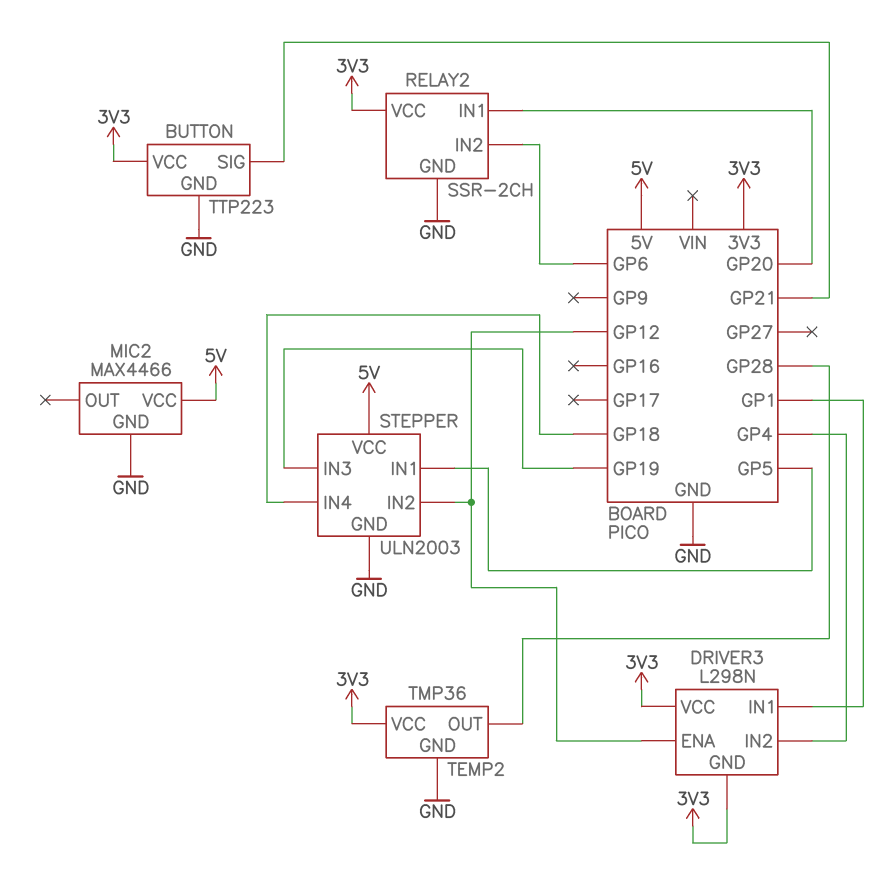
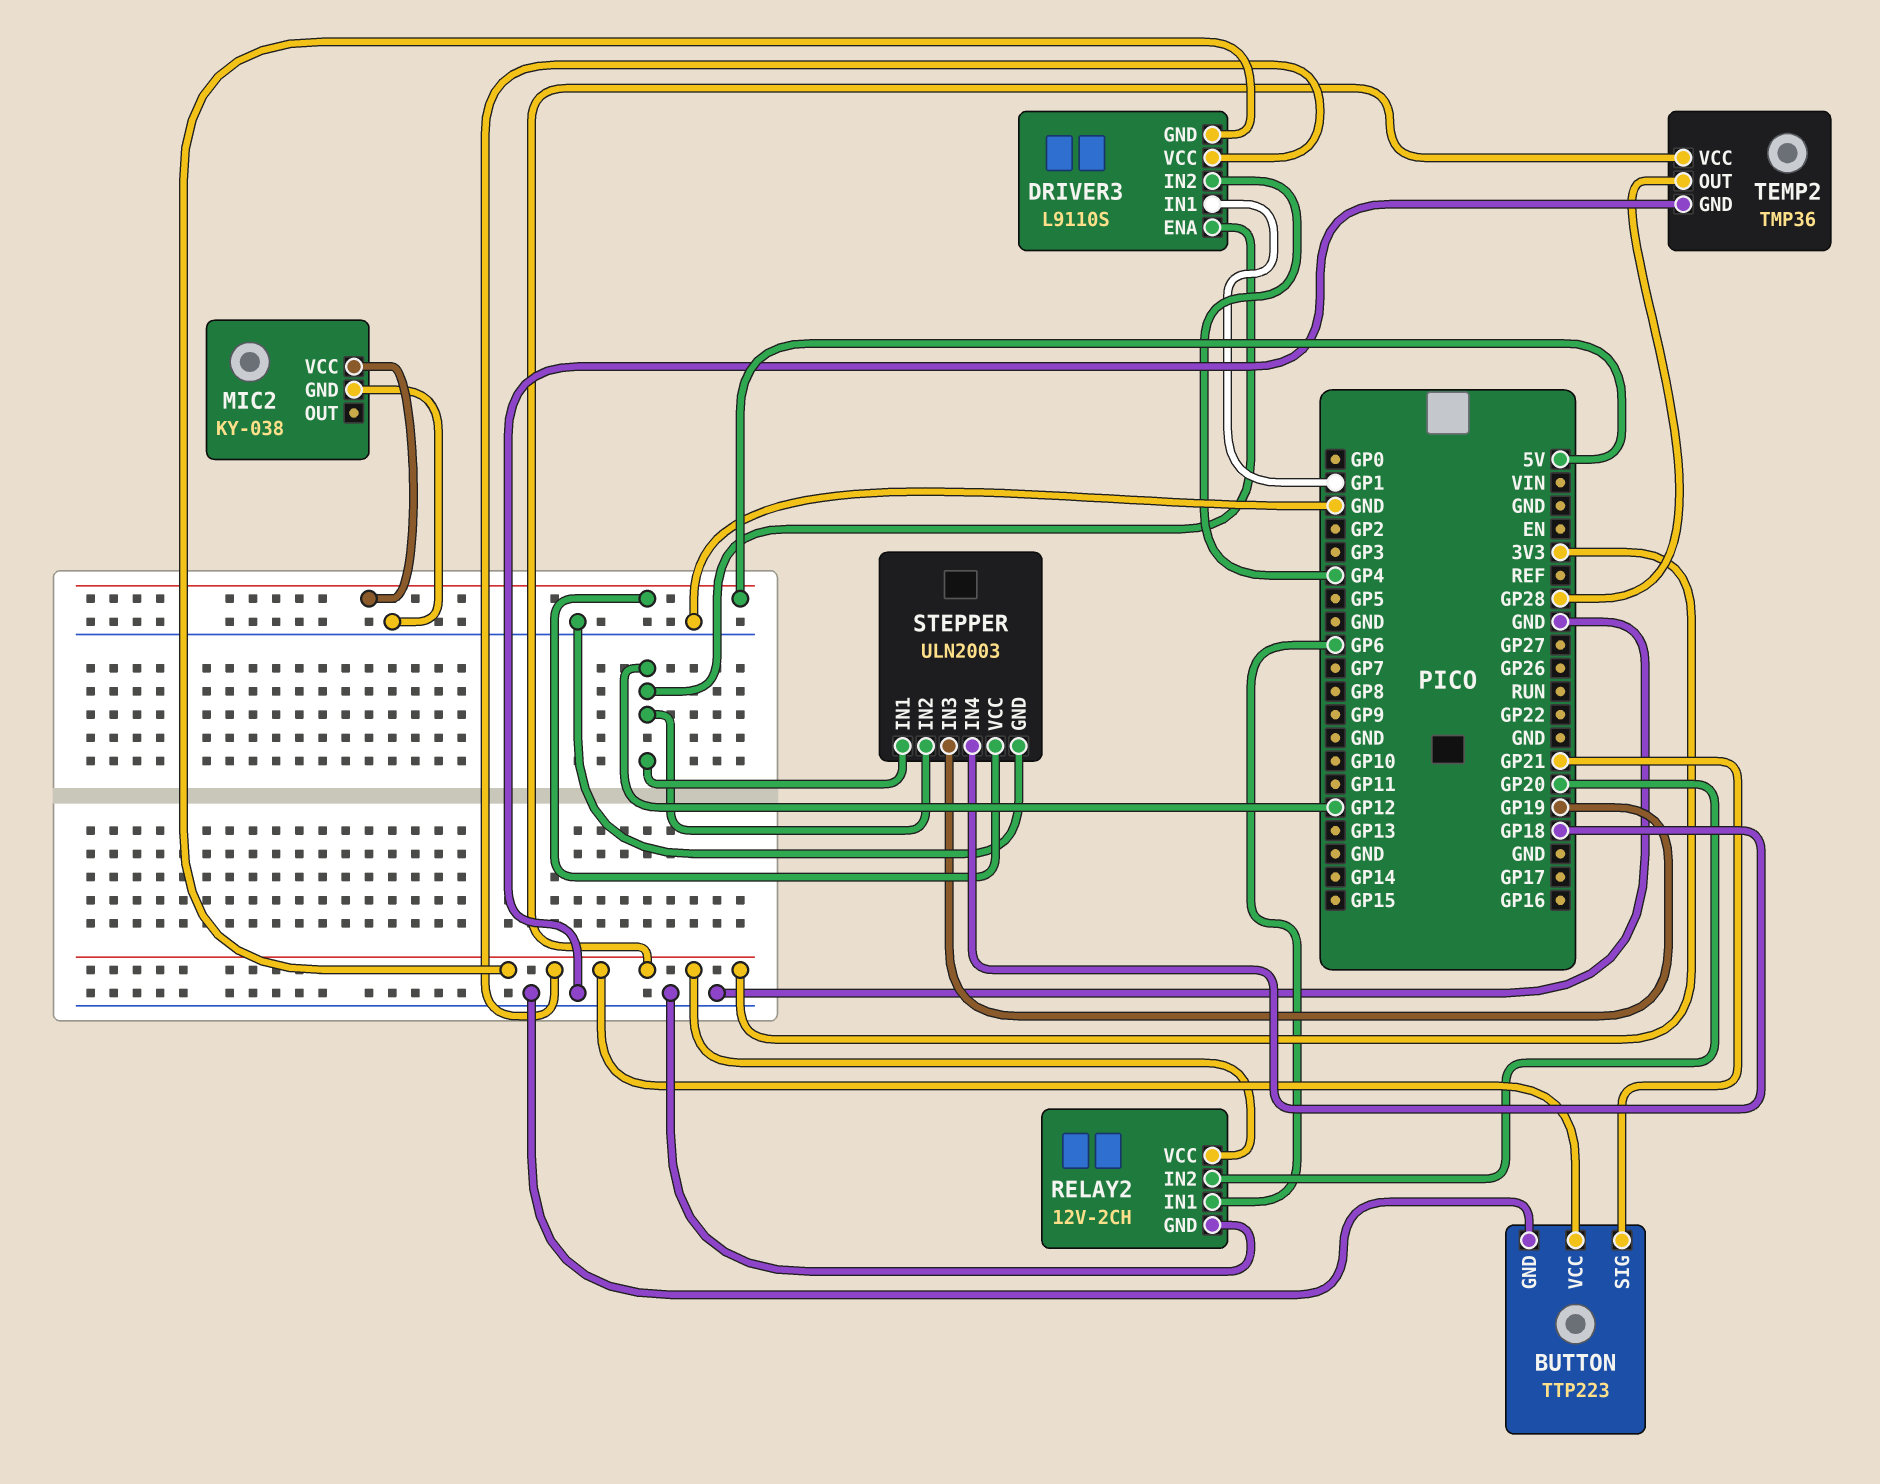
DRIVER3: L298N -> L9110S
MIC2: MAX4466 -> KY-038
RELAY2: SSR-2CH -> 12V-2CH
RELAY2 pin IN1: GP20 -> GP6
RELAY2 pin IN2: GP6 -> GP20
STEPPER pin IN1: GP5 -> GP12

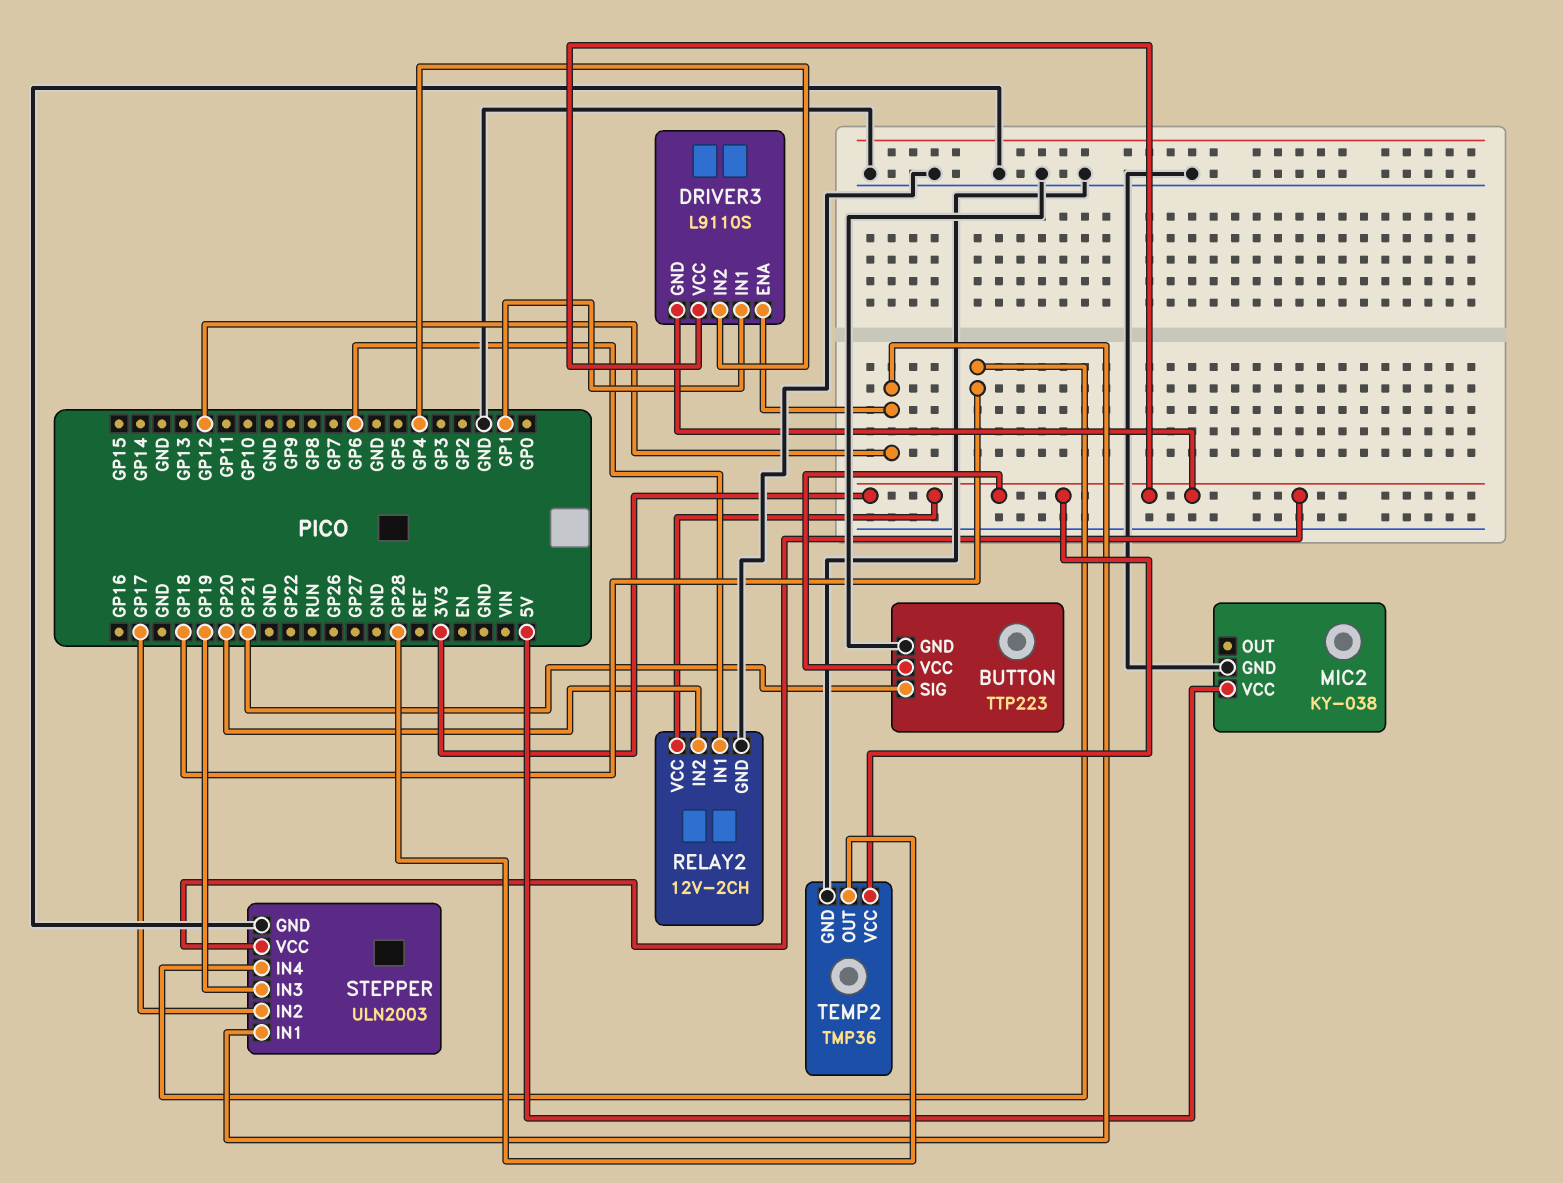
STEPPER pin IN2: GP12 -> GP17
STEPPER pin VCC: 5V -> 3V3

